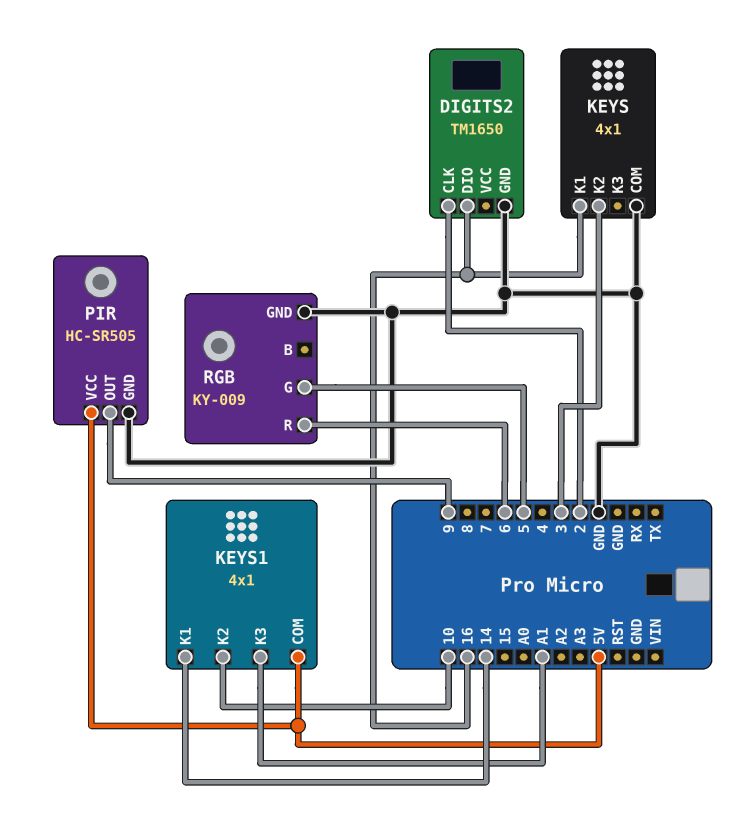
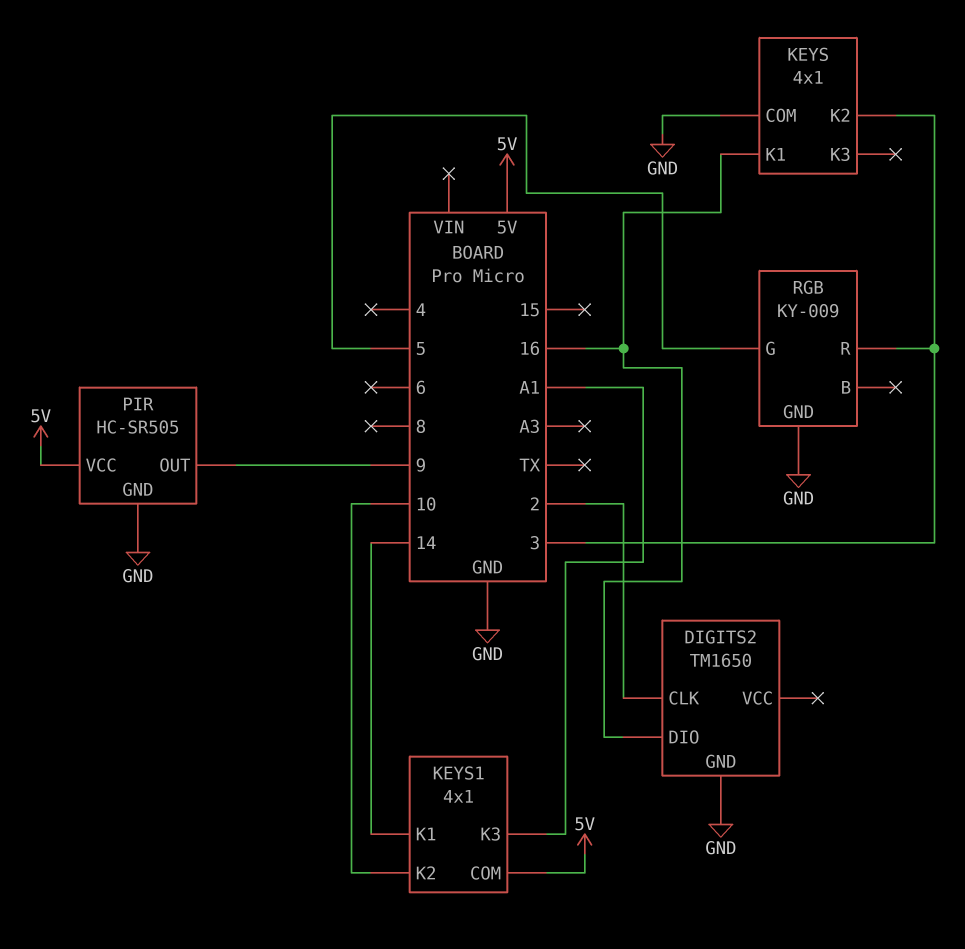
RGB pin R: 6 -> 3

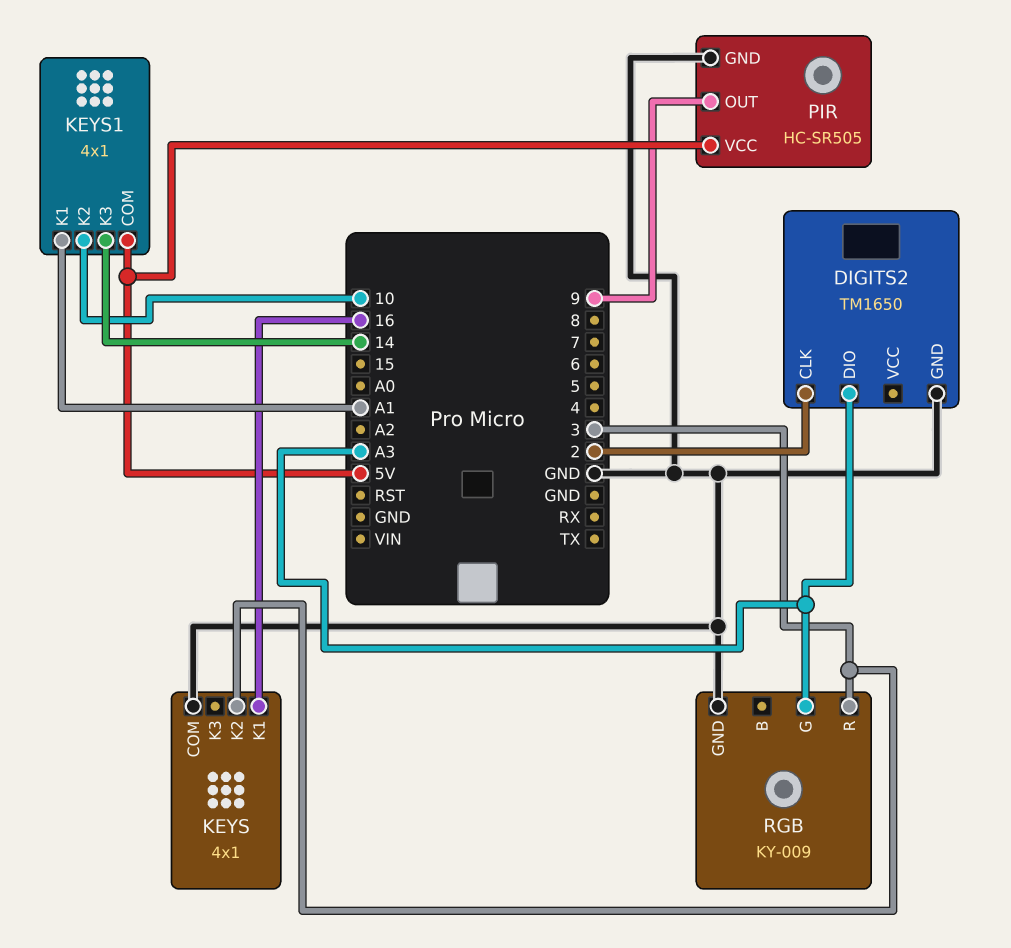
DIGITS2 pin DIO: 16 -> A3
KEYS1 pin K1: 14 -> A1
KEYS1 pin K3: A1 -> 14
RGB pin G: 5 -> A3

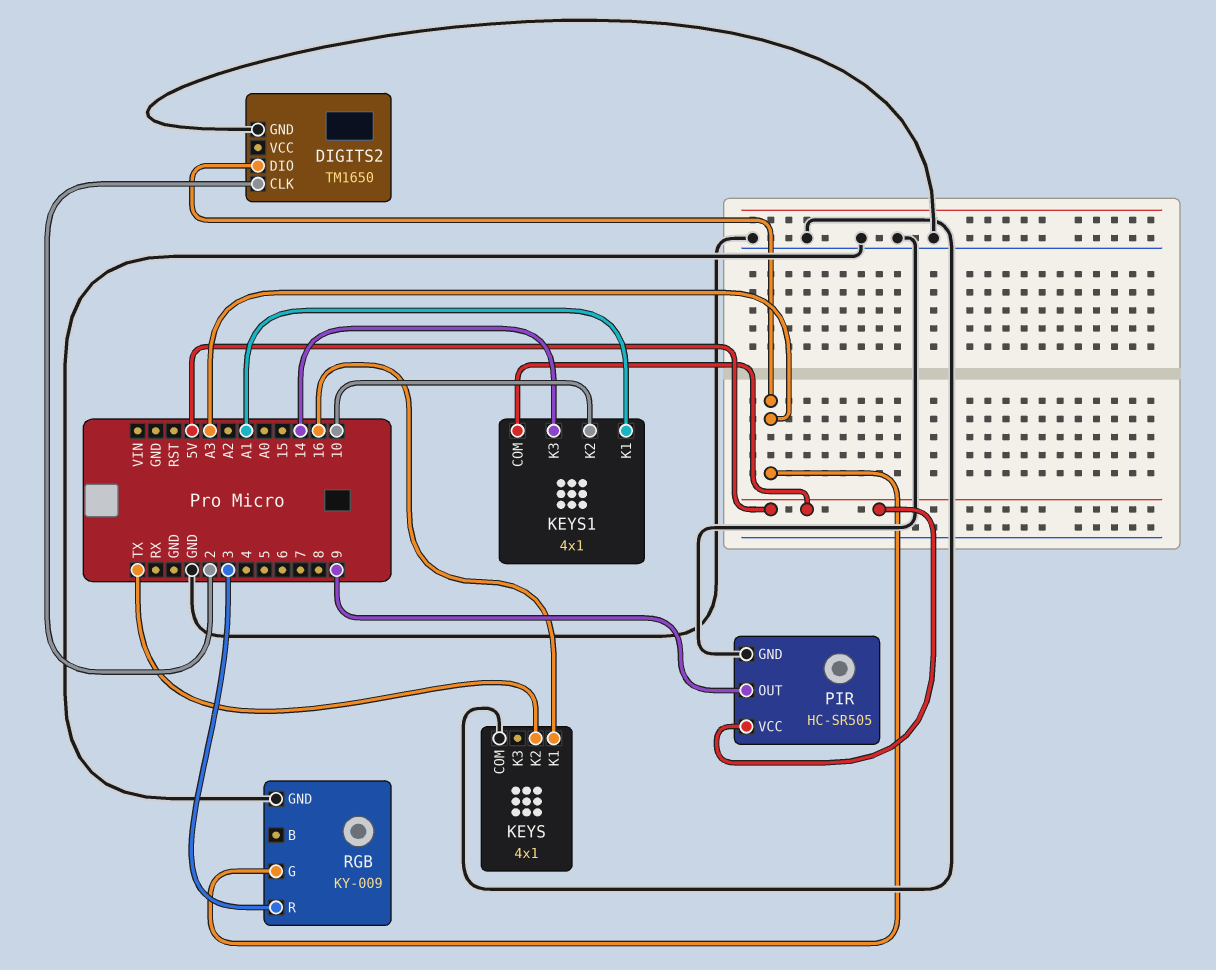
KEYS pin K2: 3 -> TX

